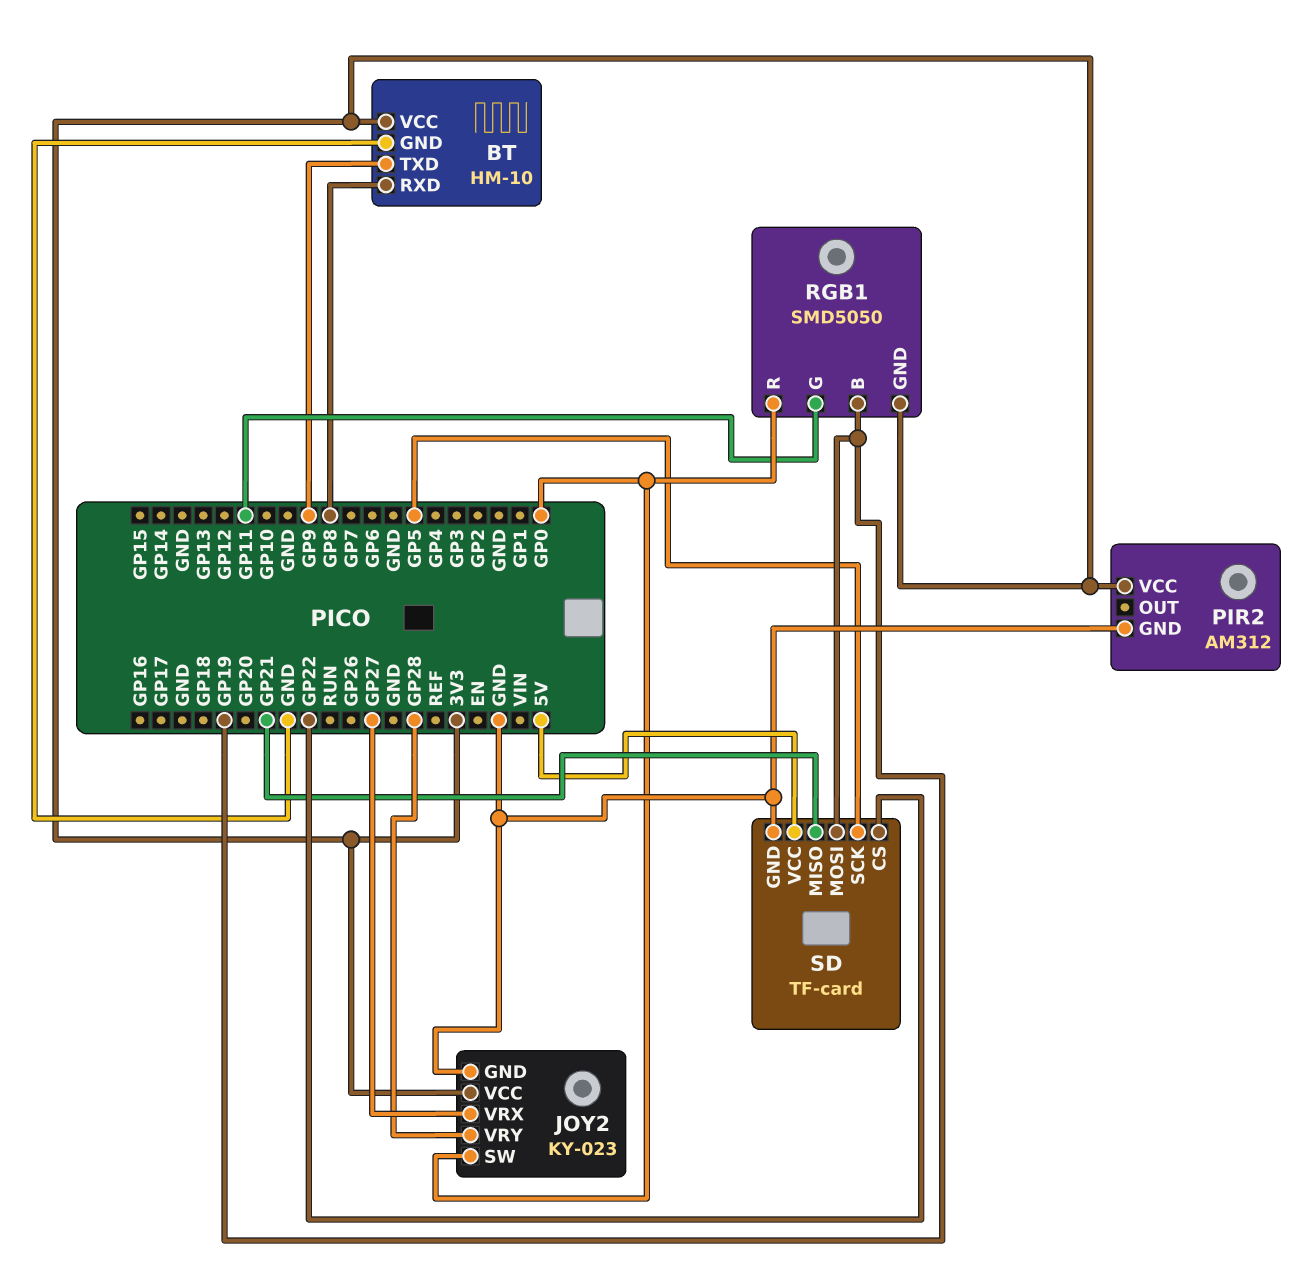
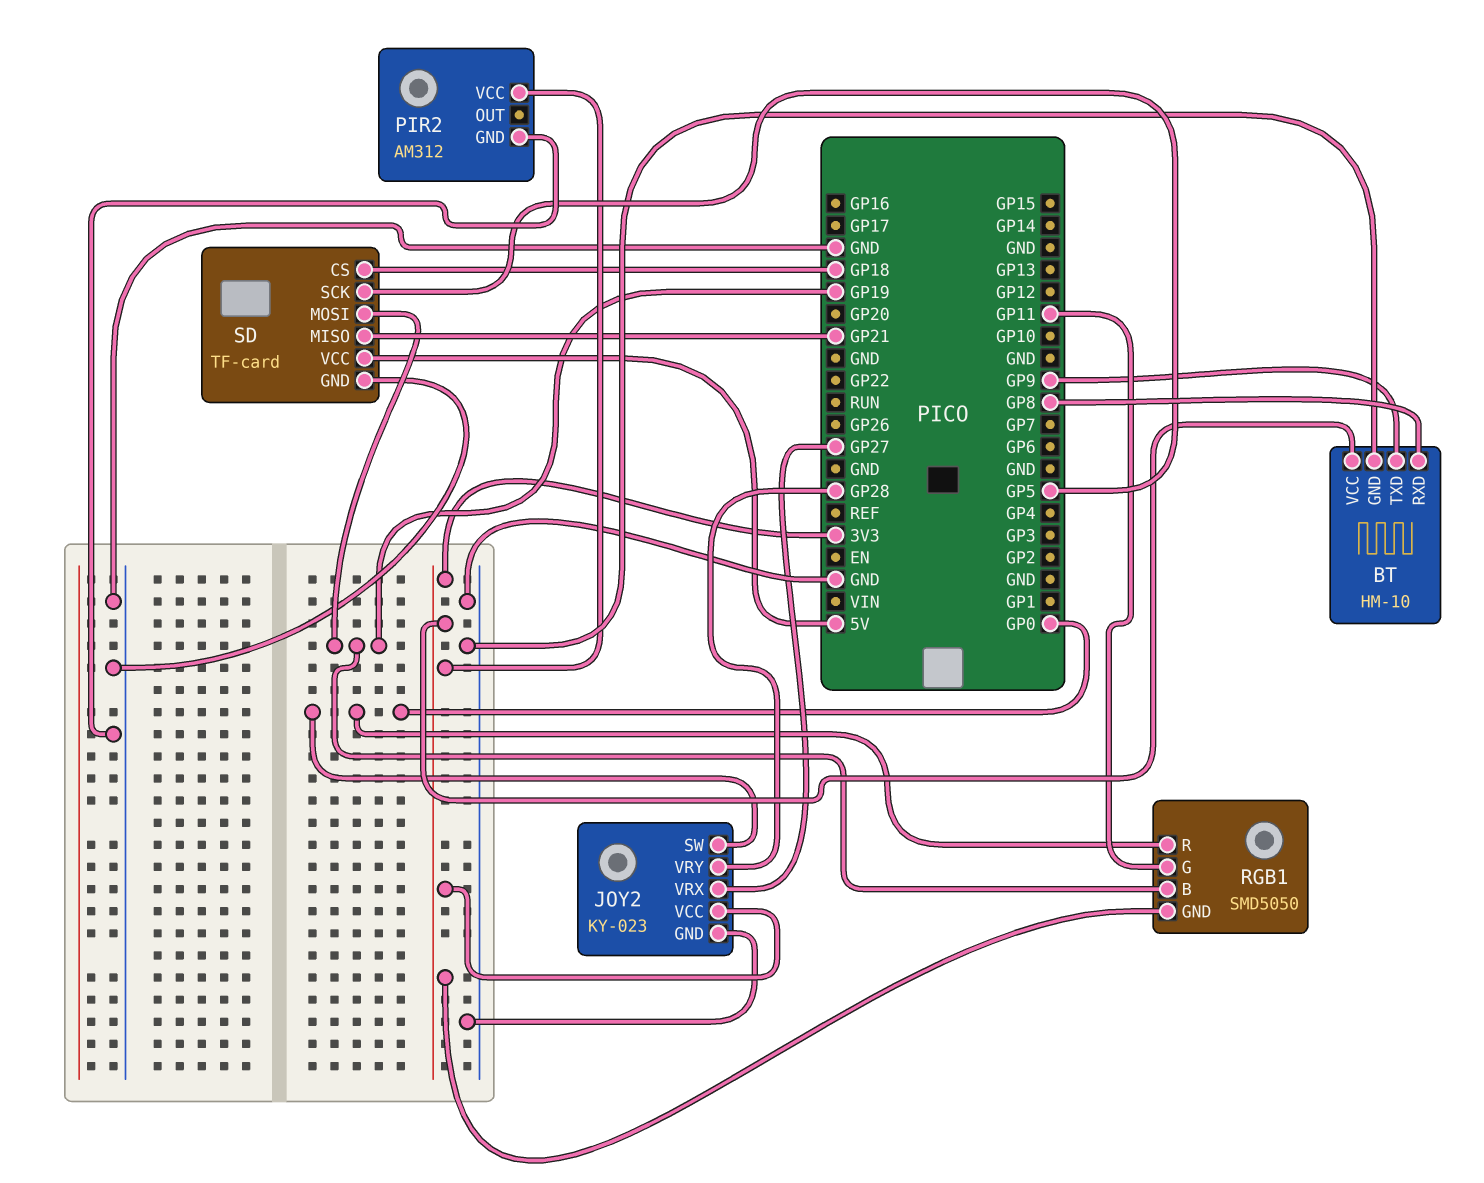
SD pin CS: GP22 -> GP18

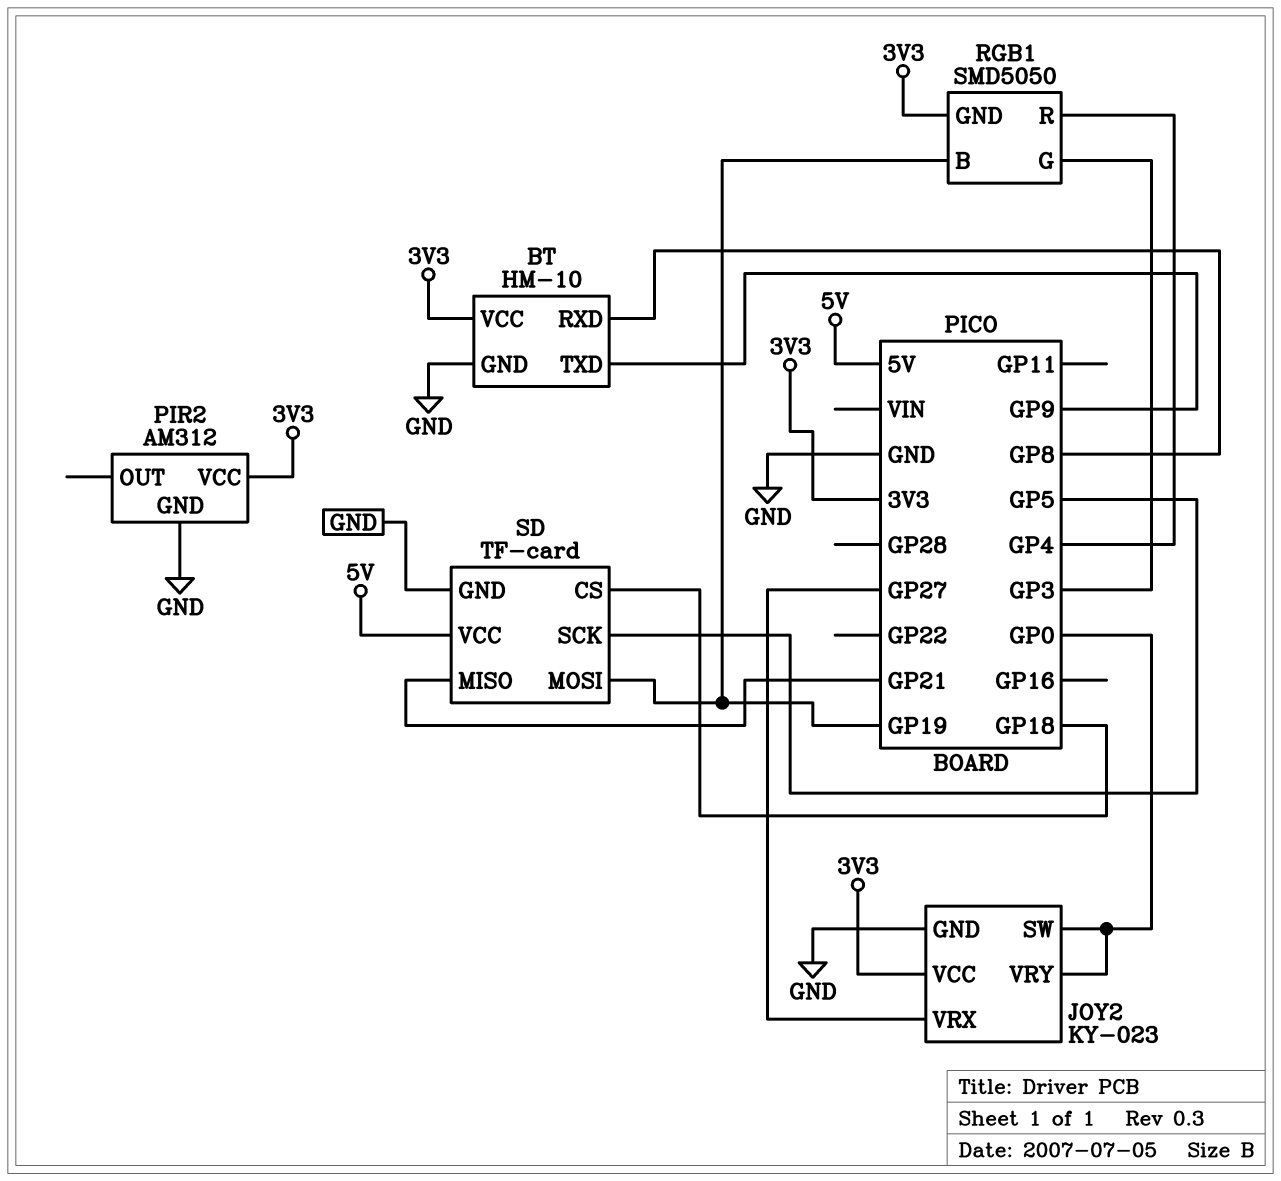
JOY2 pin VRY: GP28 -> GP0
RGB1 pin G: GP11 -> GP3
RGB1 pin R: GP0 -> GP4

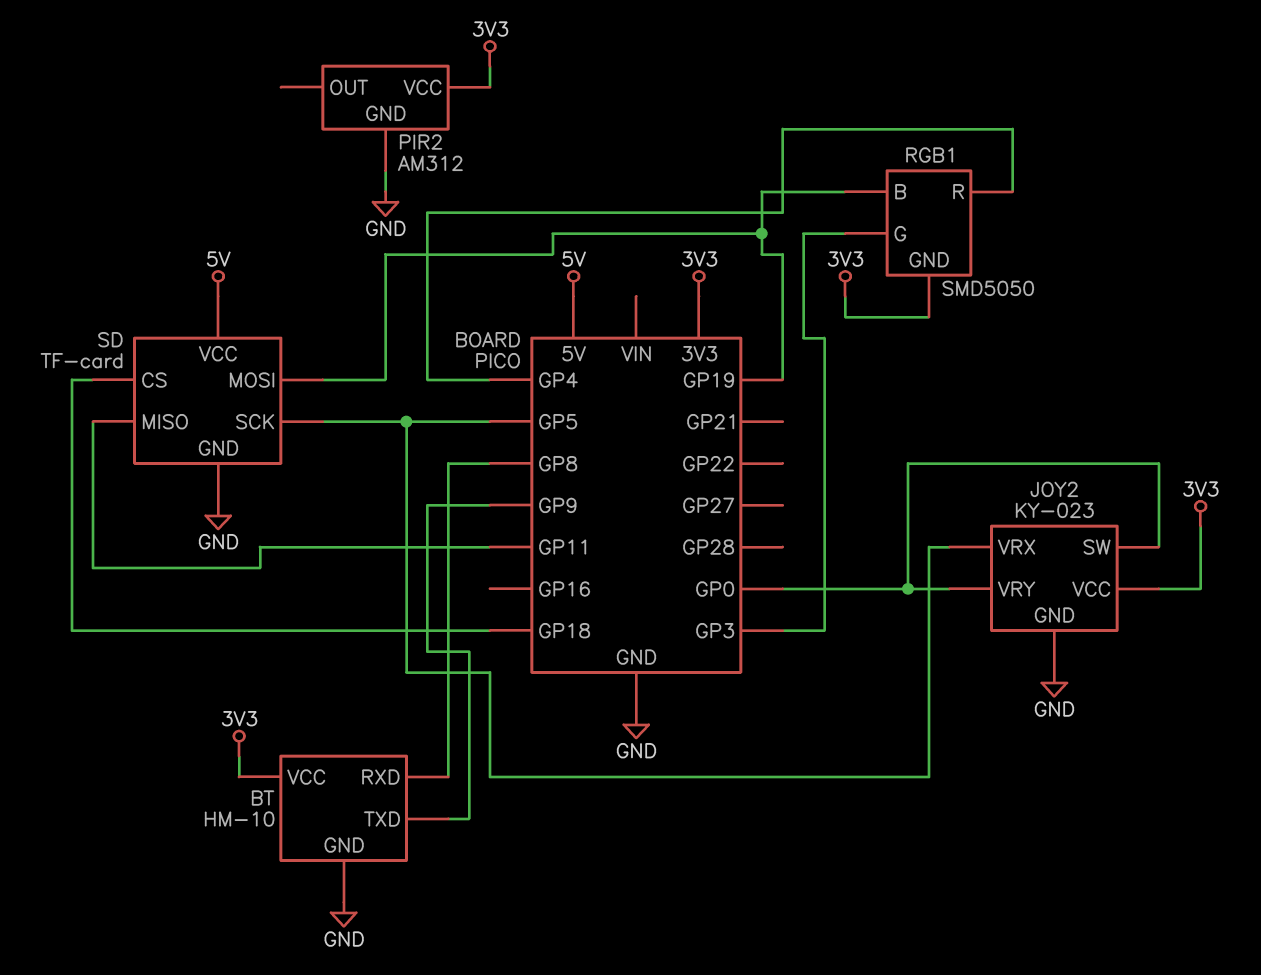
JOY2 pin VRX: GP27 -> GP5
SD pin MISO: GP21 -> GP11

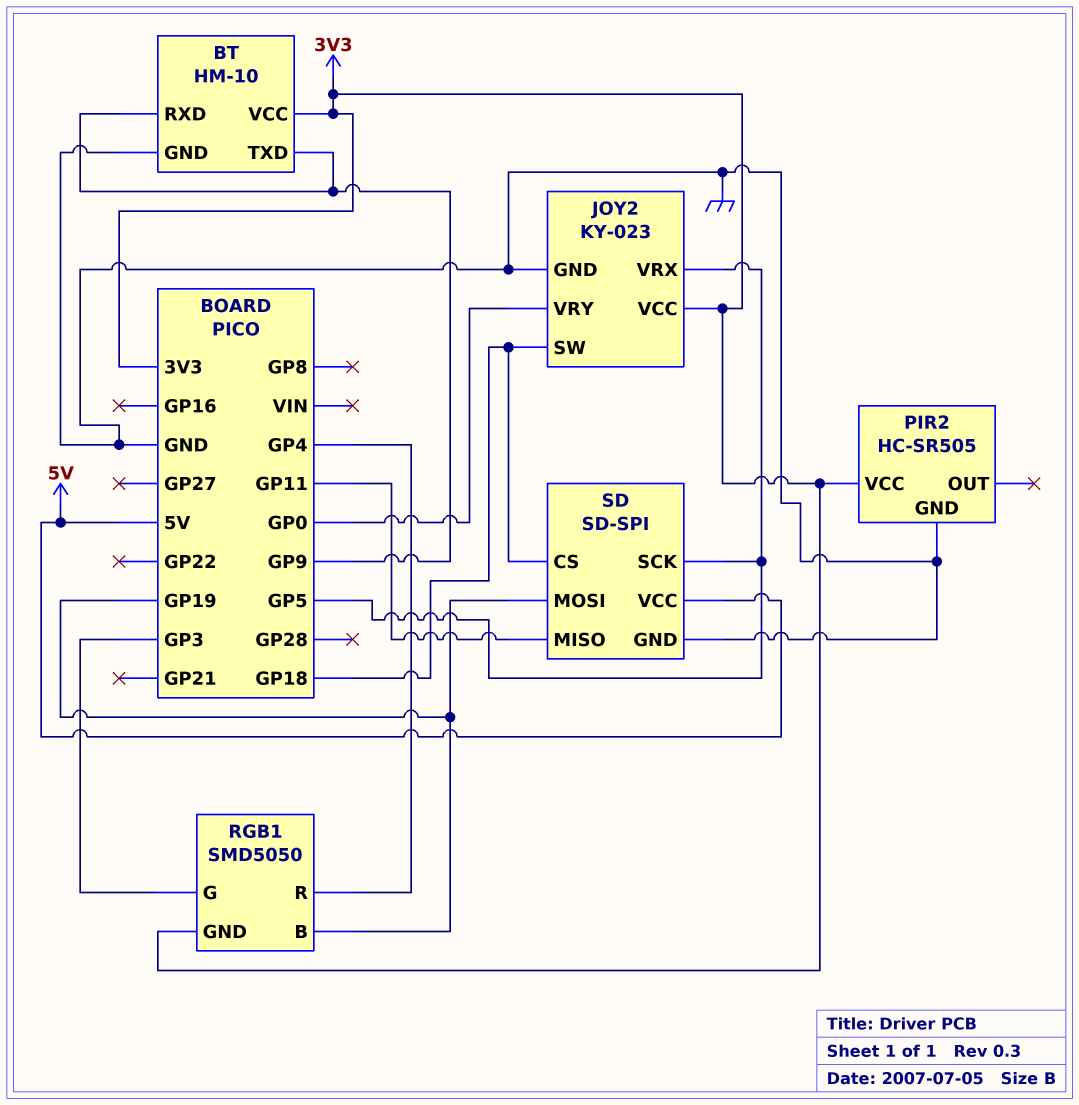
BT pin RXD: GP8 -> GP9
JOY2 pin SW: GP0 -> GP18
PIR2: AM312 -> HC-SR505
SD: TF-card -> SD-SPI

